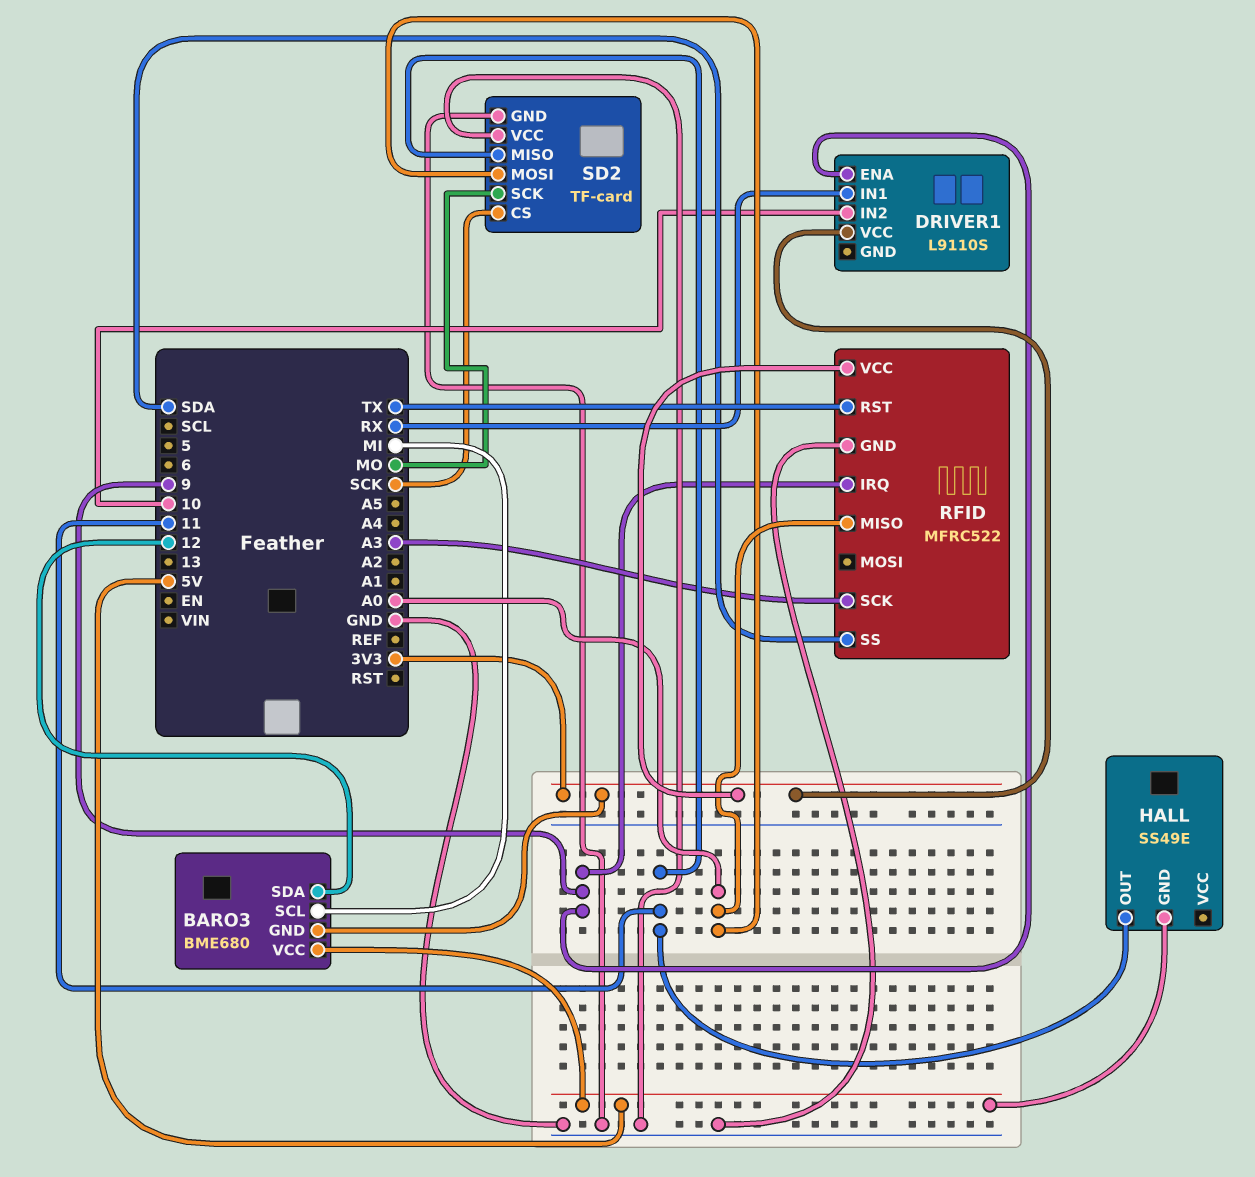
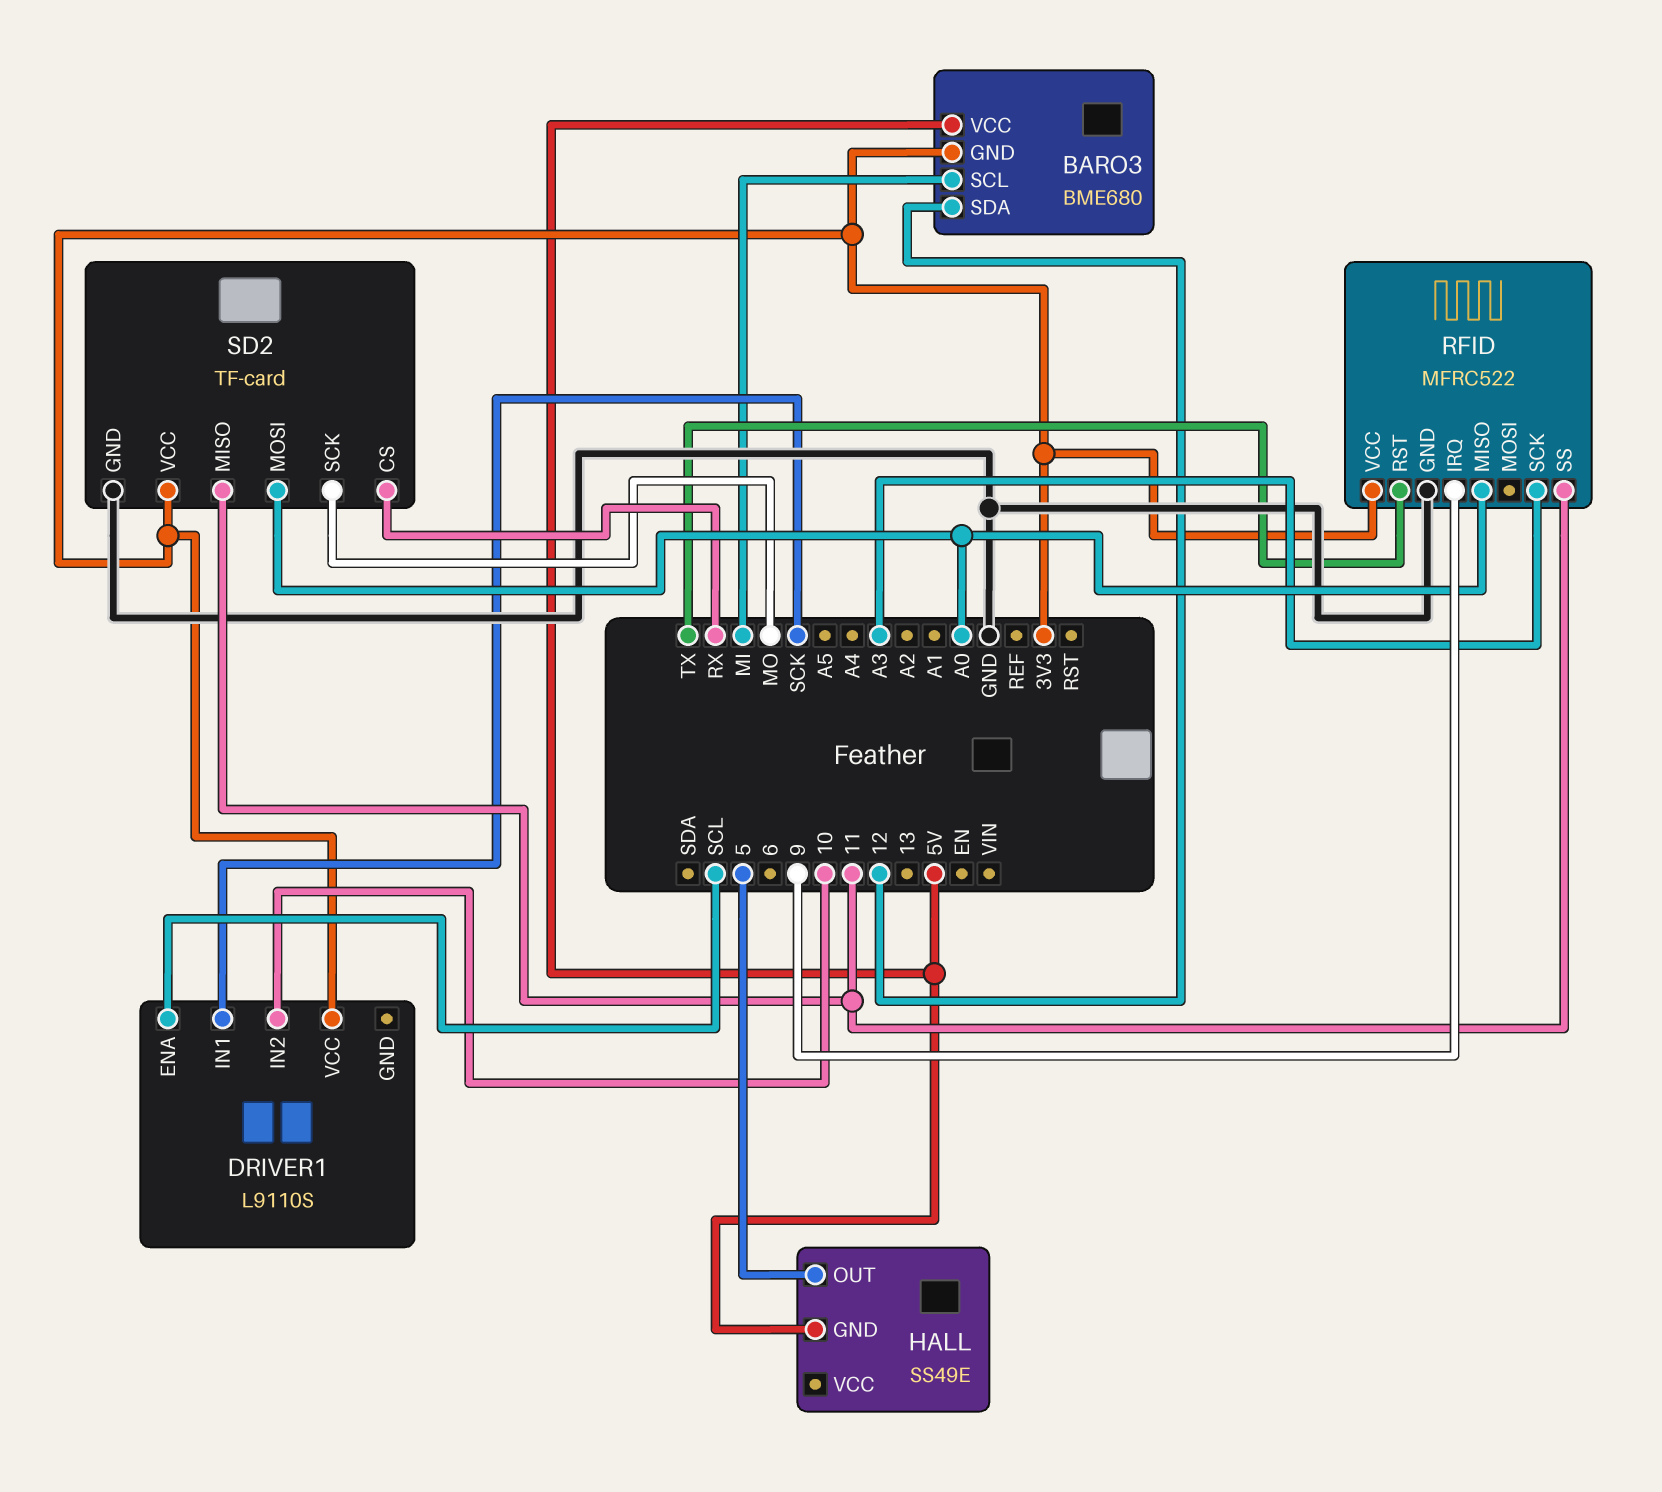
DRIVER1 pin ENA: 9 -> SCL
DRIVER1 pin IN1: RX -> SCK
HALL pin OUT: 11 -> 5
RFID pin SS: SDA -> 11
SD2 pin CS: SCK -> RX
SD2 pin VCC: GND -> 3V3

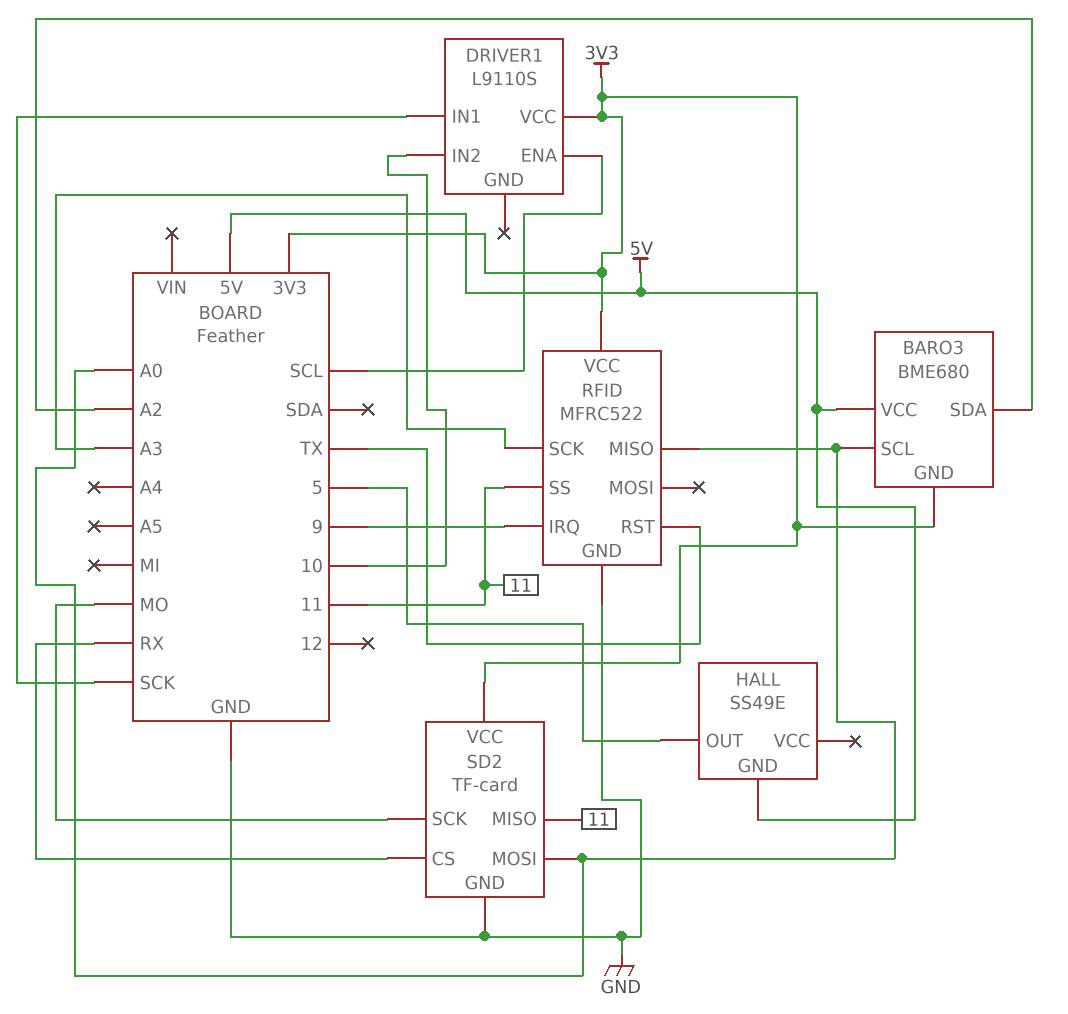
BARO3 pin SCL: MI -> A0
BARO3 pin SDA: 12 -> A2

